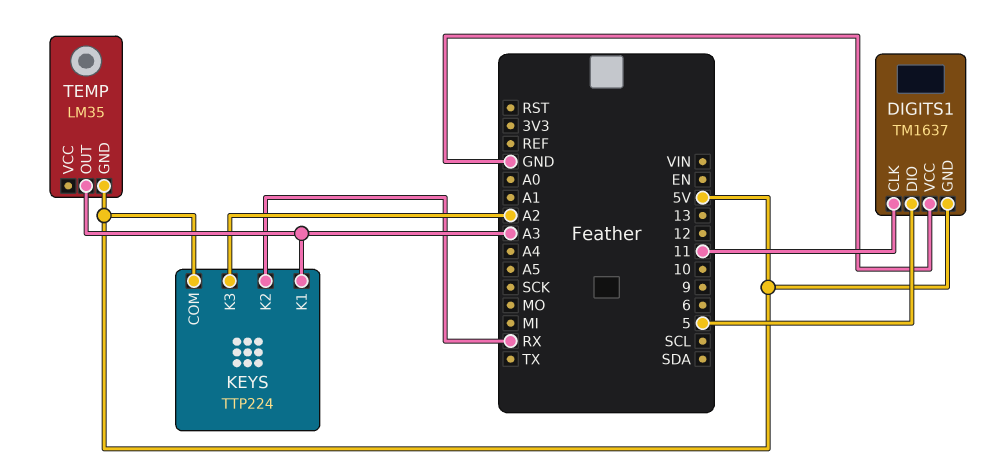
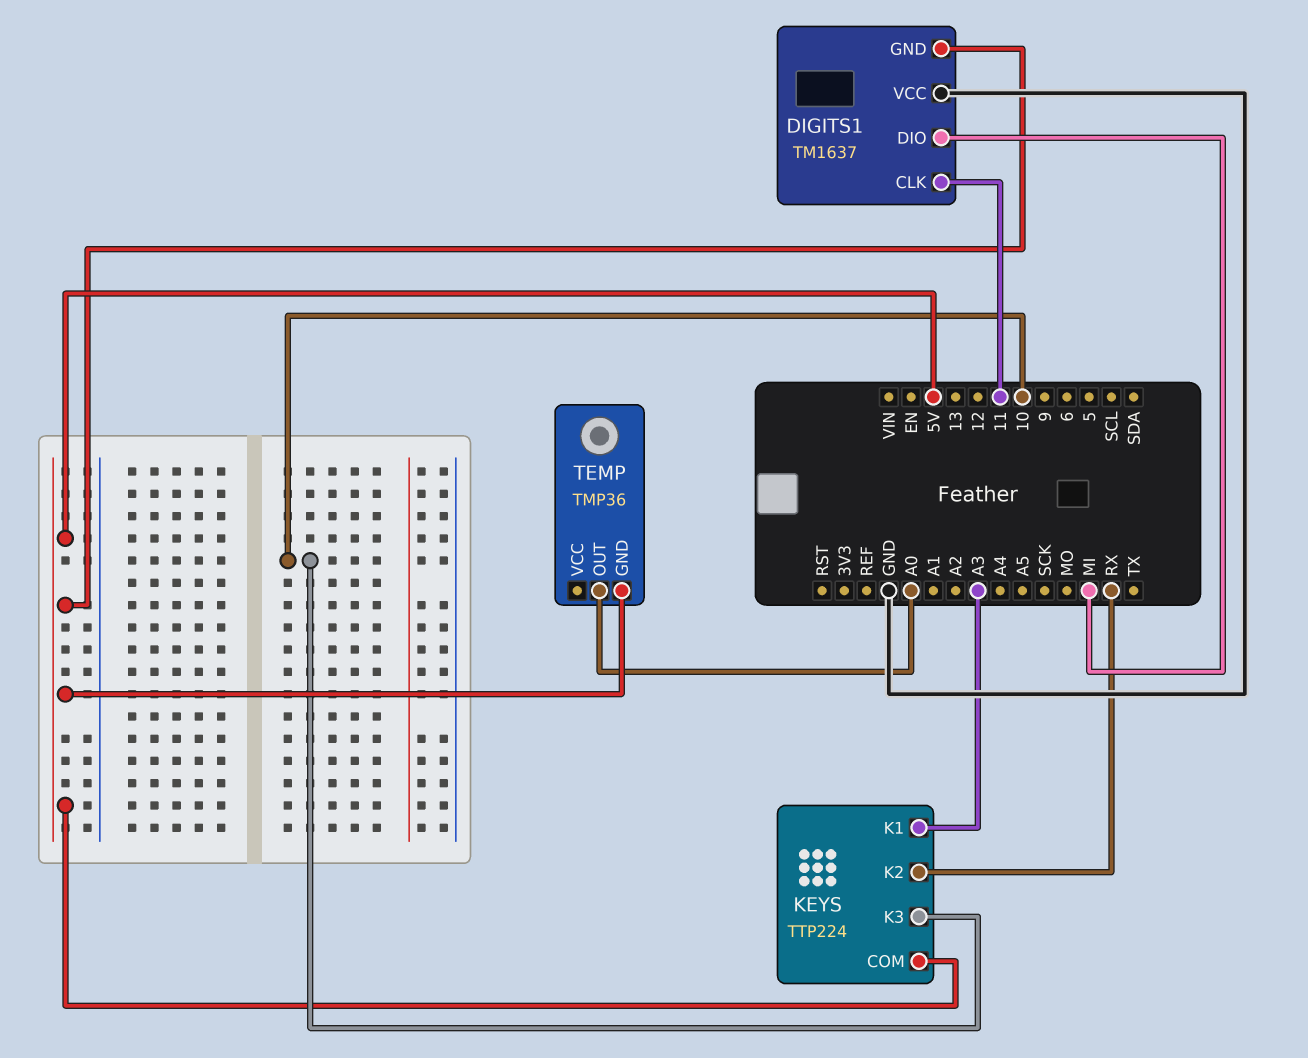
DIGITS1 pin DIO: 5 -> MI
KEYS pin K3: A2 -> 10
TEMP: LM35 -> TMP36
TEMP pin OUT: A3 -> A0

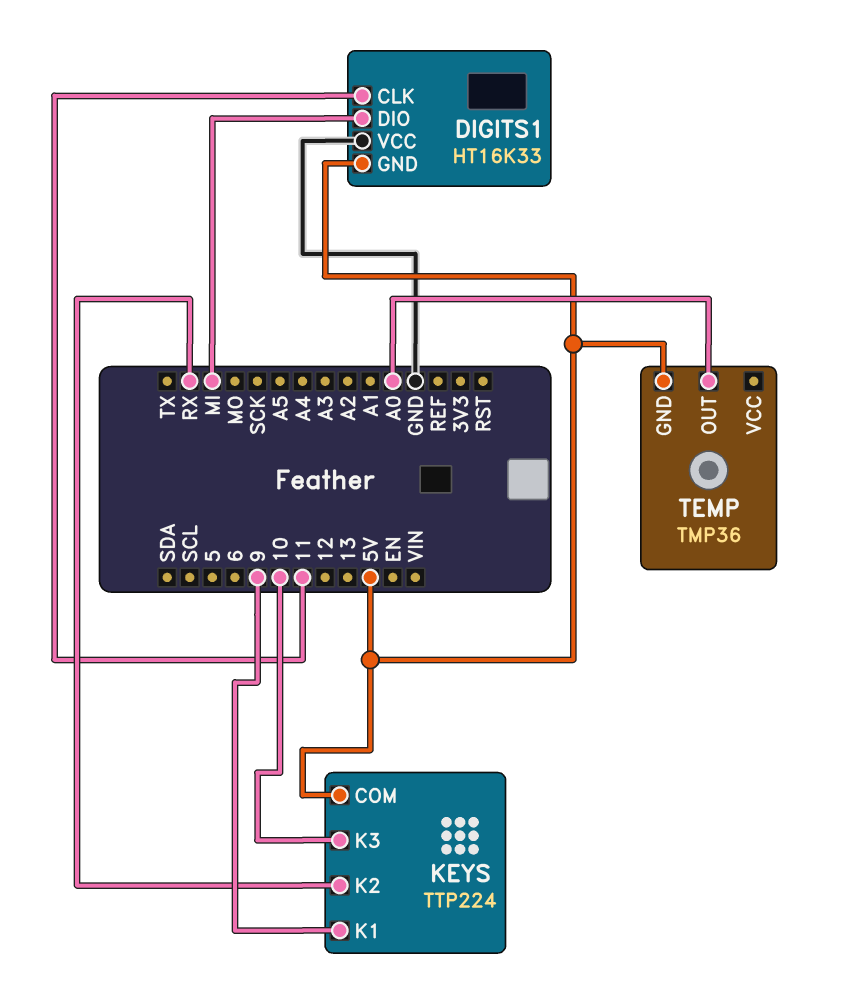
DIGITS1: TM1637 -> HT16K33
KEYS pin K1: A3 -> 9

